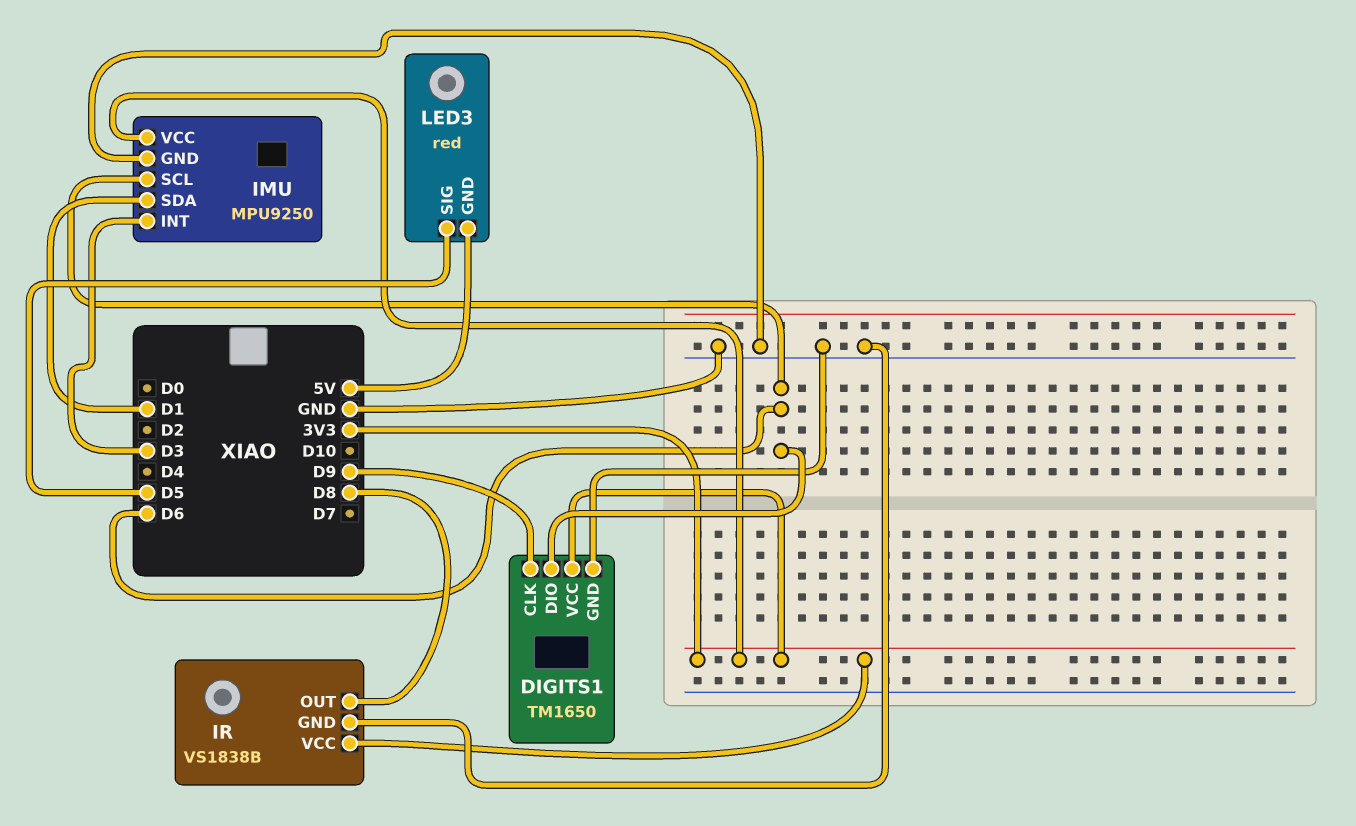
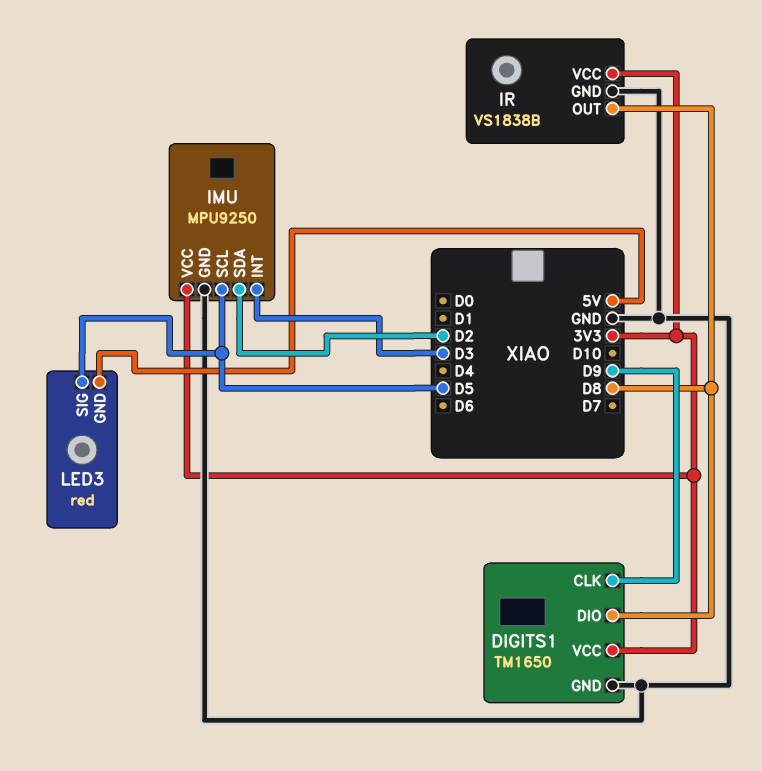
DIGITS1 pin DIO: D6 -> D8
IMU pin SCL: D6 -> D5
IMU pin SDA: D1 -> D2

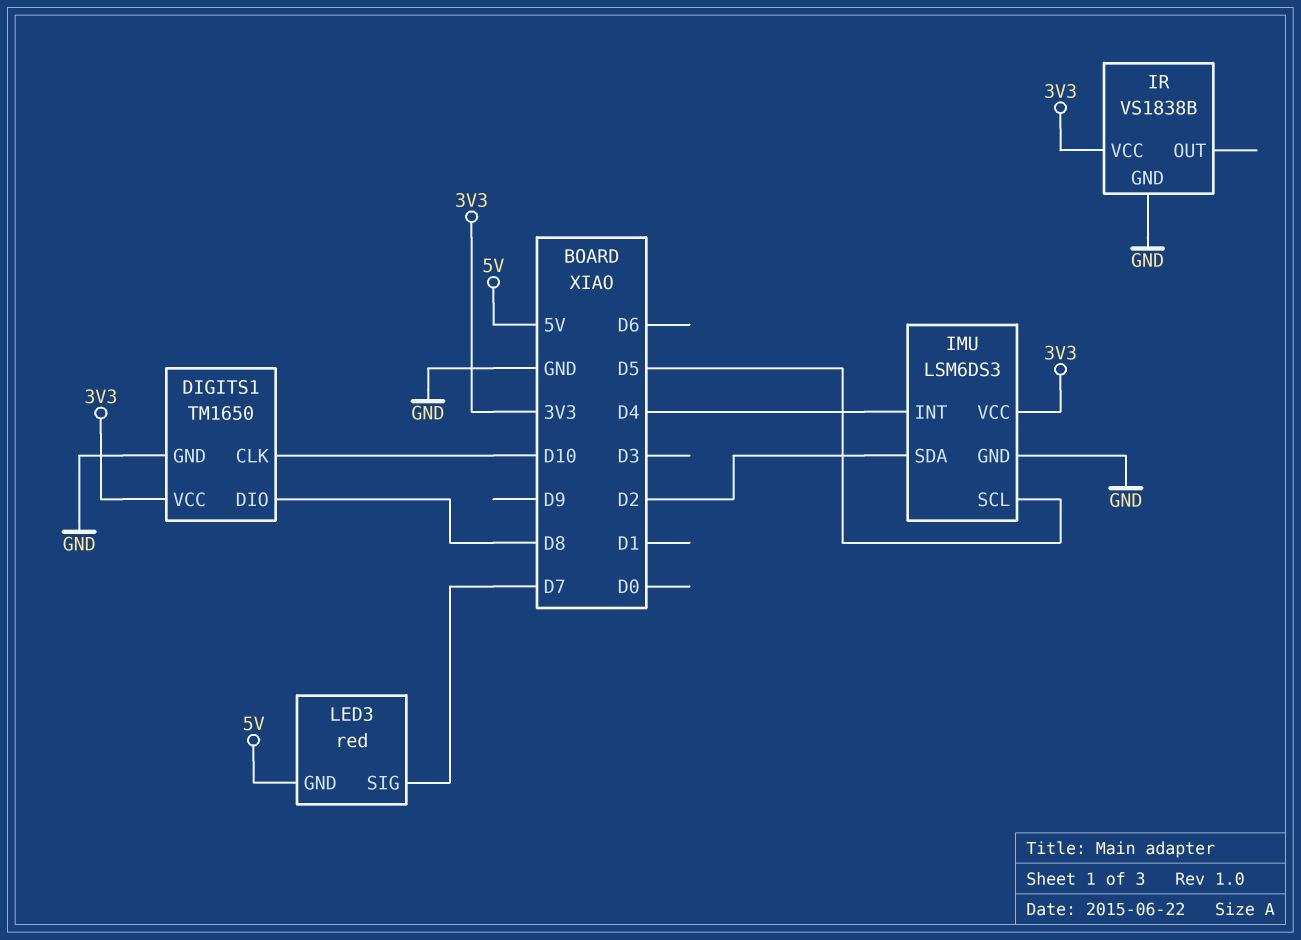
DIGITS1 pin CLK: D9 -> D10
IMU: MPU9250 -> LSM6DS3
IMU pin INT: D3 -> D4
IR pin OUT: D8 -> none
LED3 pin SIG: D5 -> D7

